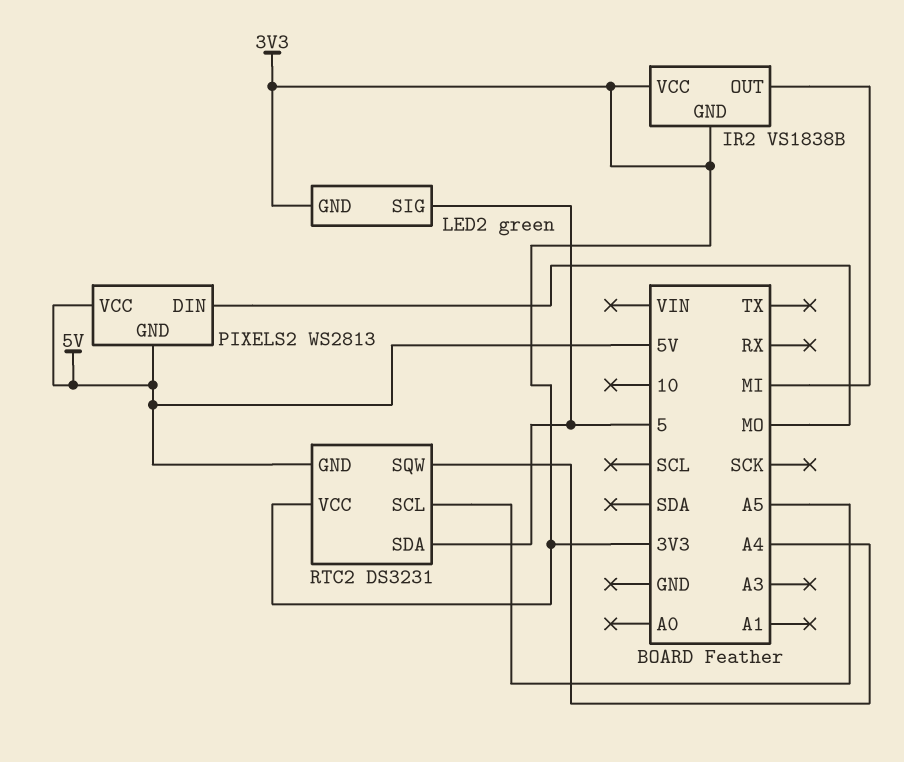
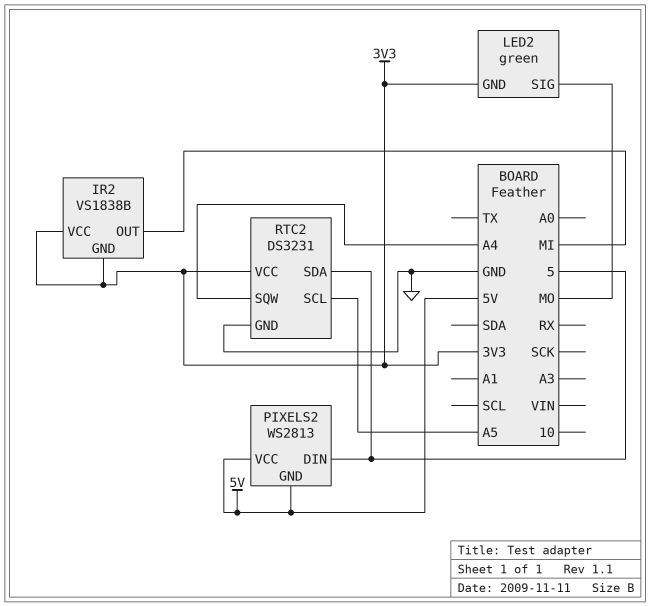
LED2 pin SIG: 5 -> MO
PIXELS2 pin DIN: MO -> 5
RTC2 pin GND: 5V -> GND

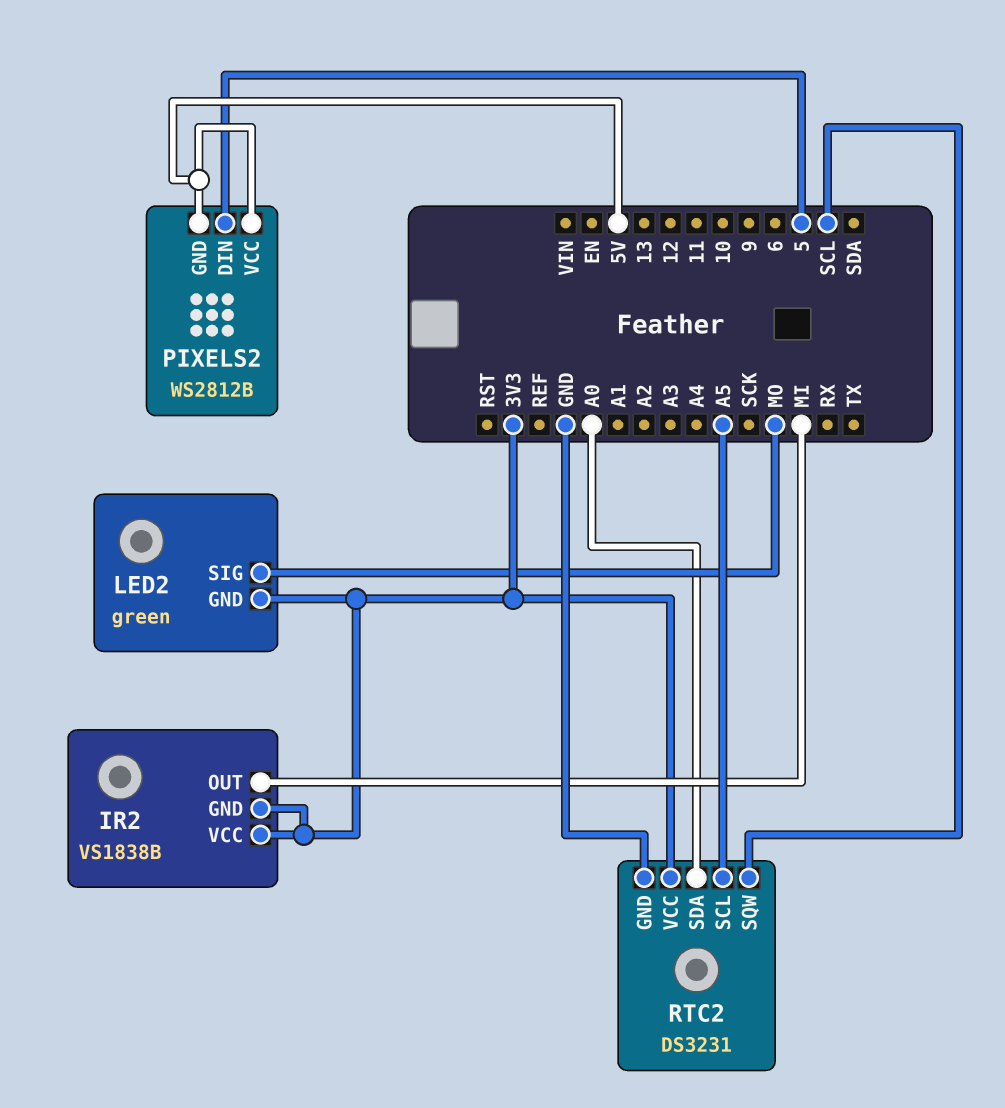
PIXELS2: WS2813 -> WS2812B
RTC2 pin SDA: 5 -> A0
RTC2 pin SQW: A4 -> SCL

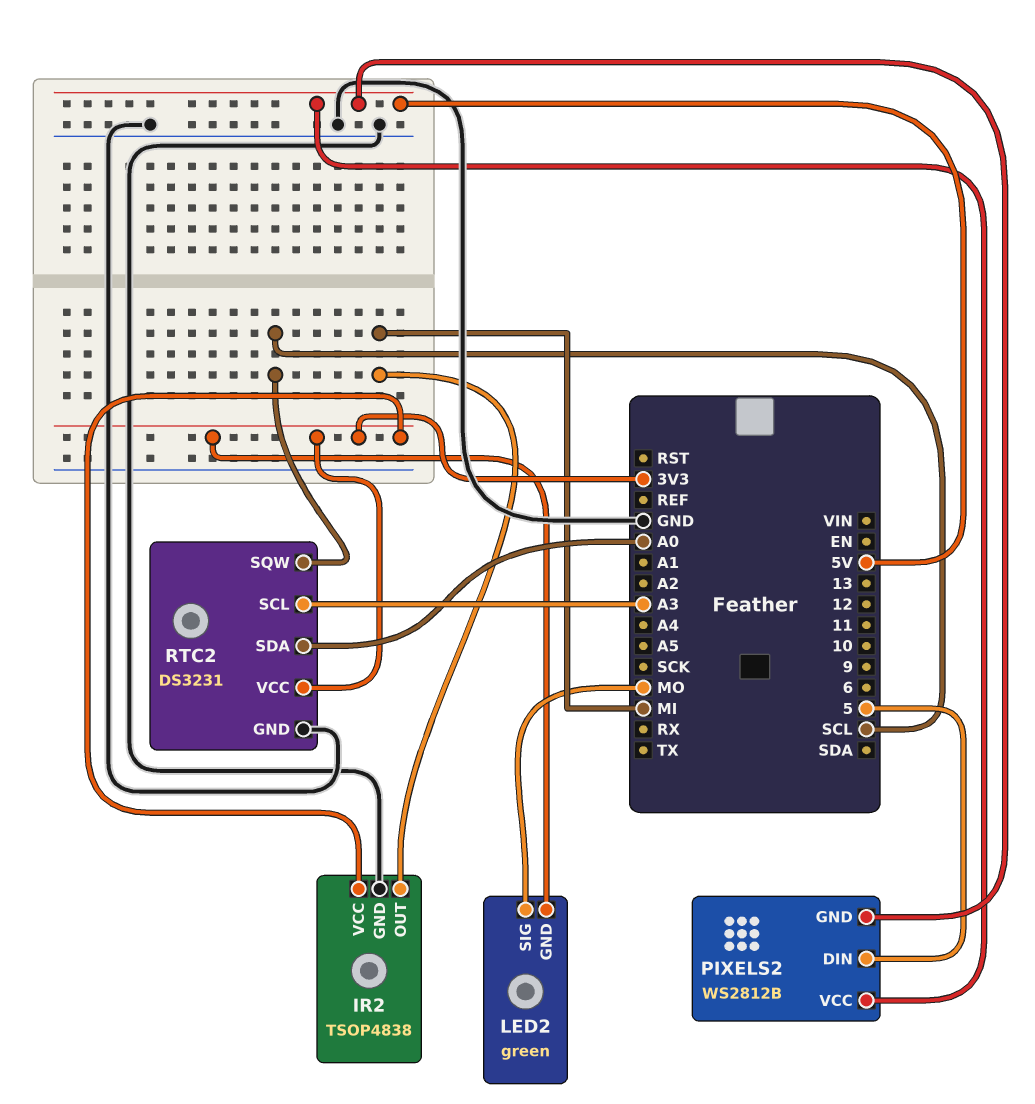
IR2: VS1838B -> TSOP4838
IR2 pin GND: 3V3 -> GND
RTC2 pin SCL: A5 -> A3

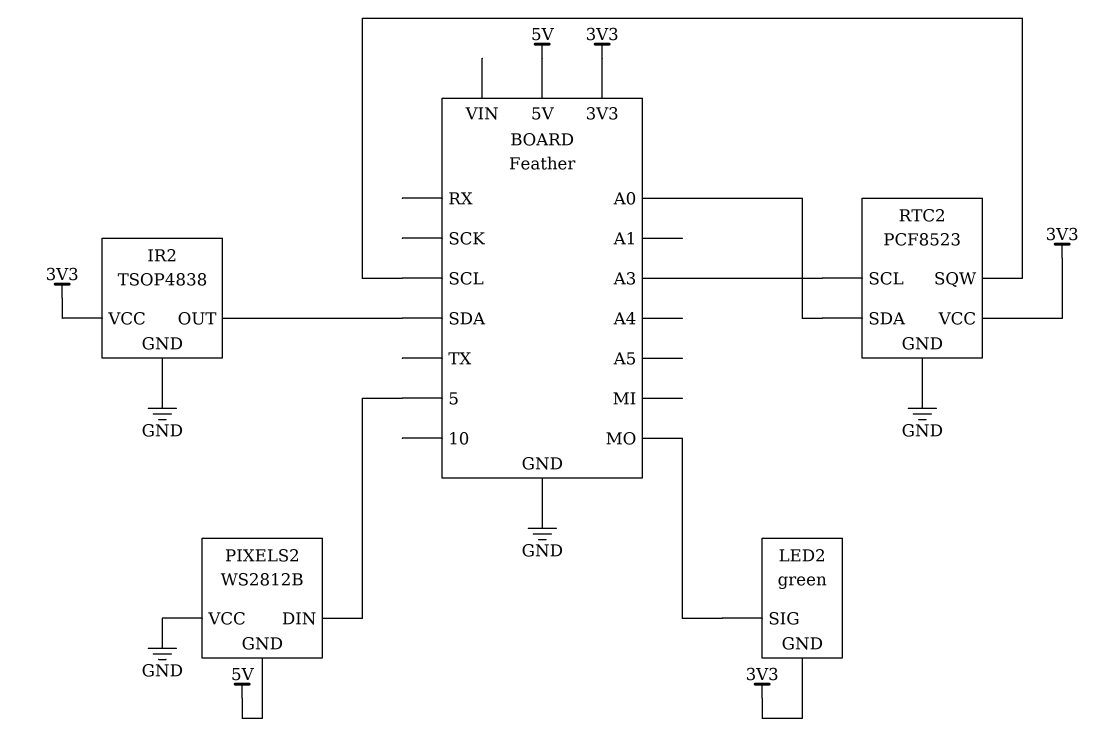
IR2 pin OUT: MI -> SDA
PIXELS2 pin VCC: 5V -> GND
RTC2: DS3231 -> PCF8523

